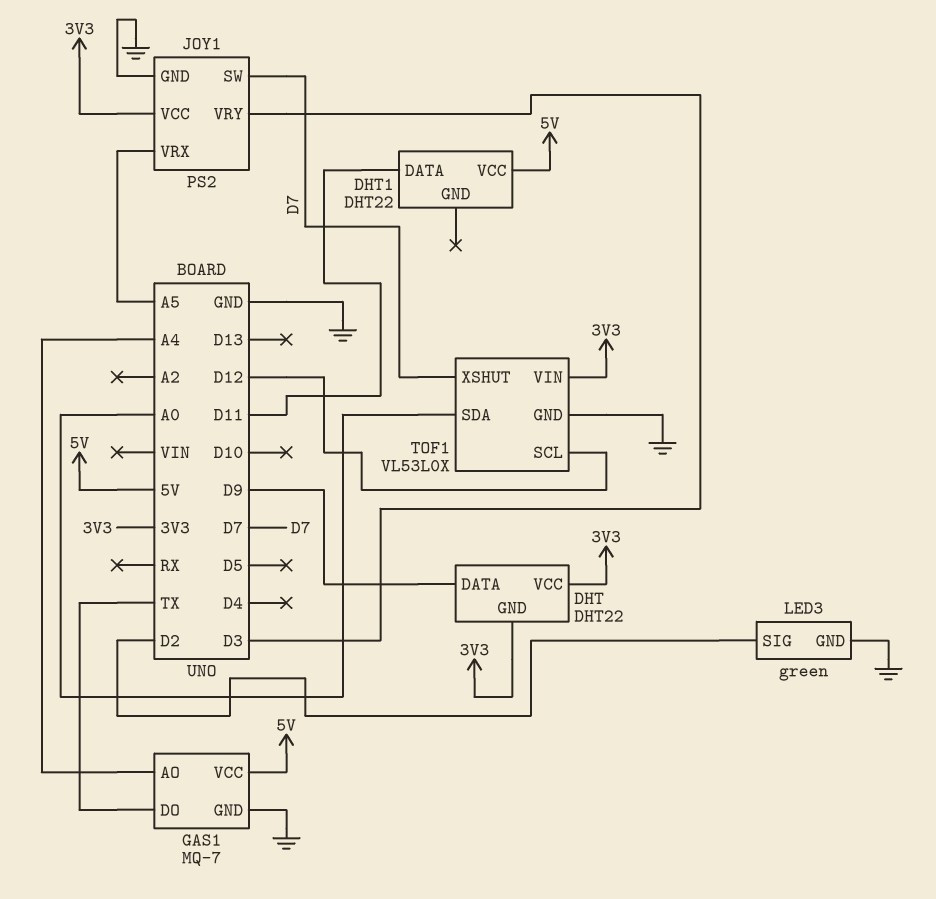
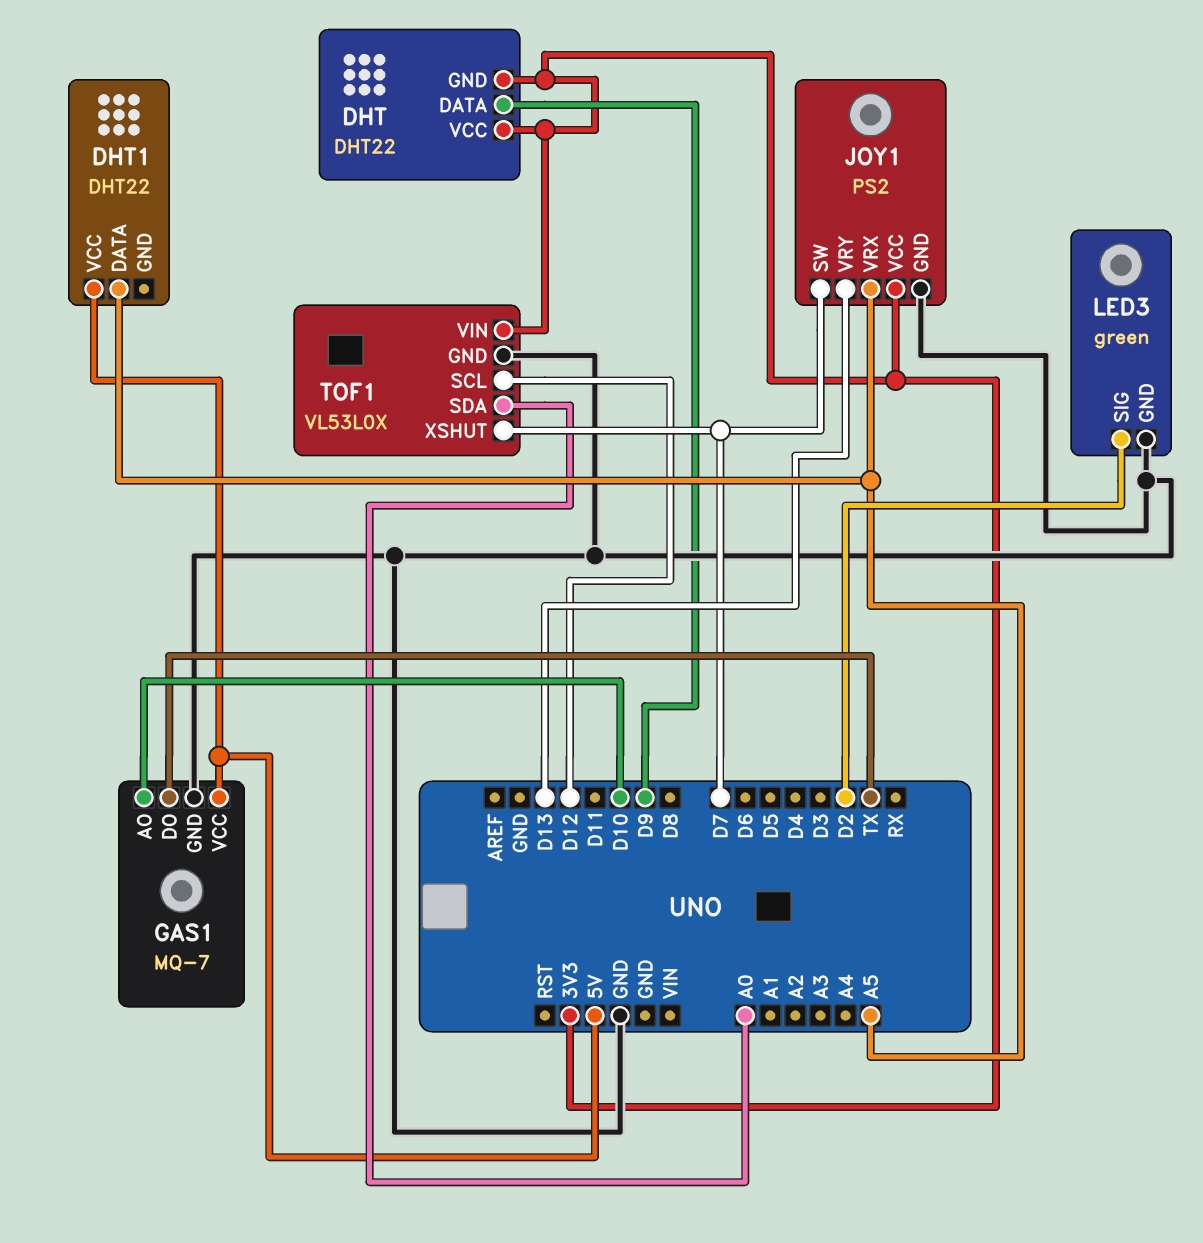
DHT1 pin DATA: D11 -> A5
GAS1 pin AO: A4 -> D10
JOY1 pin VRY: D3 -> D13

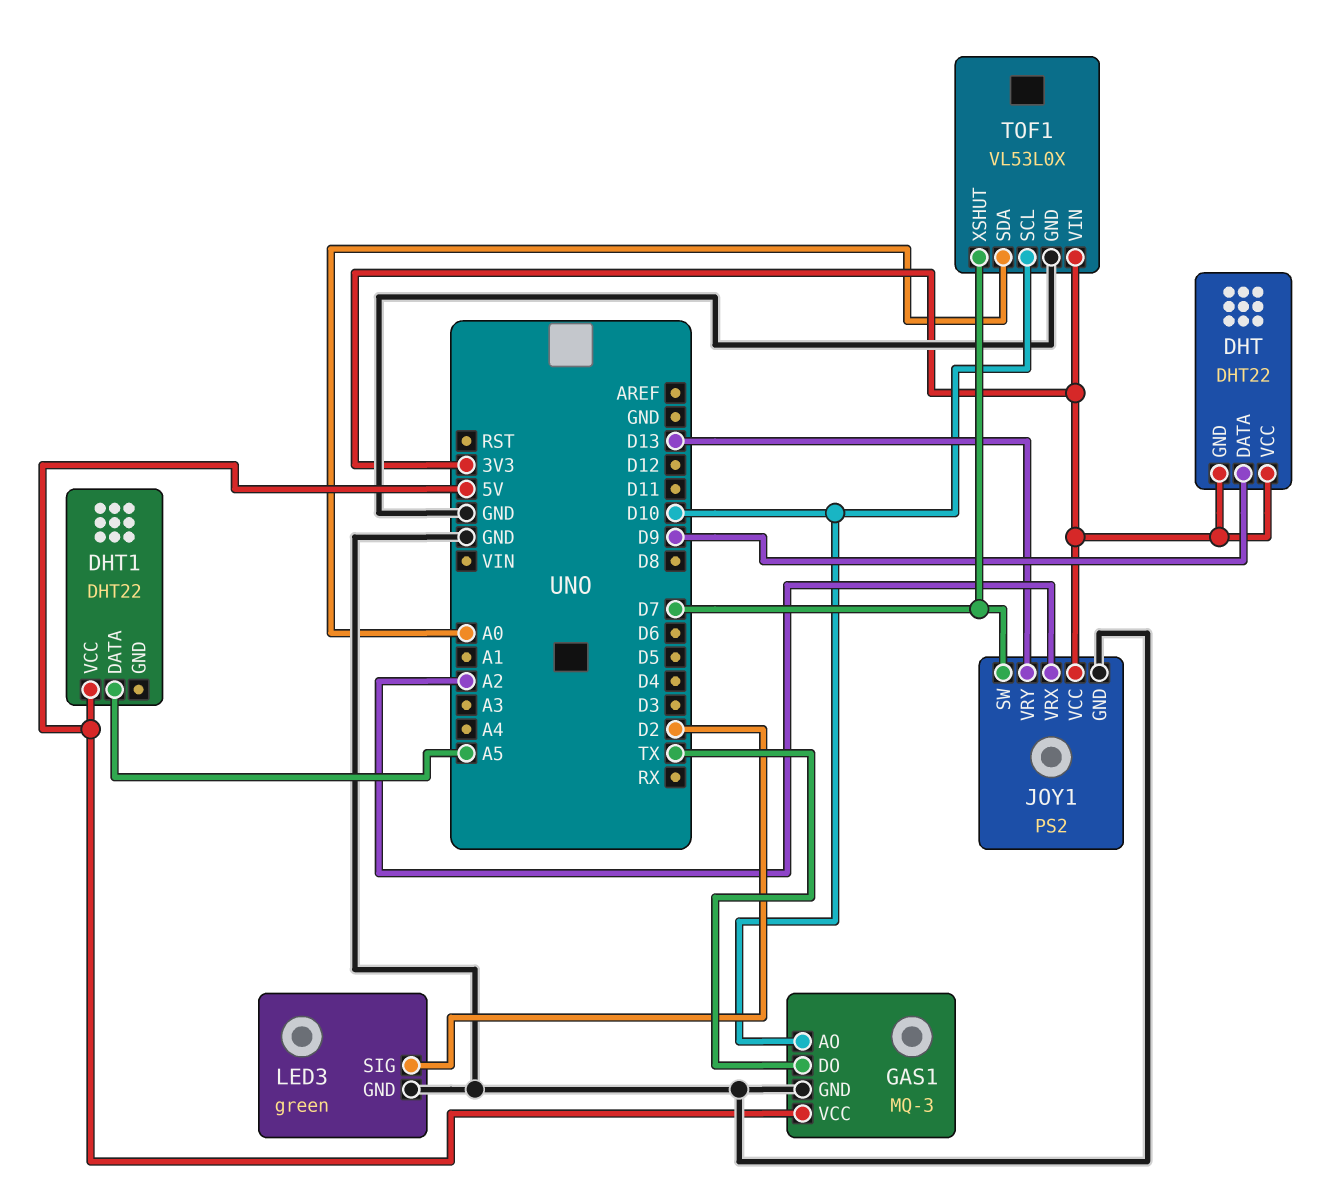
GAS1: MQ-7 -> MQ-3
JOY1 pin VRX: A5 -> A2
TOF1 pin SCL: D12 -> D10

